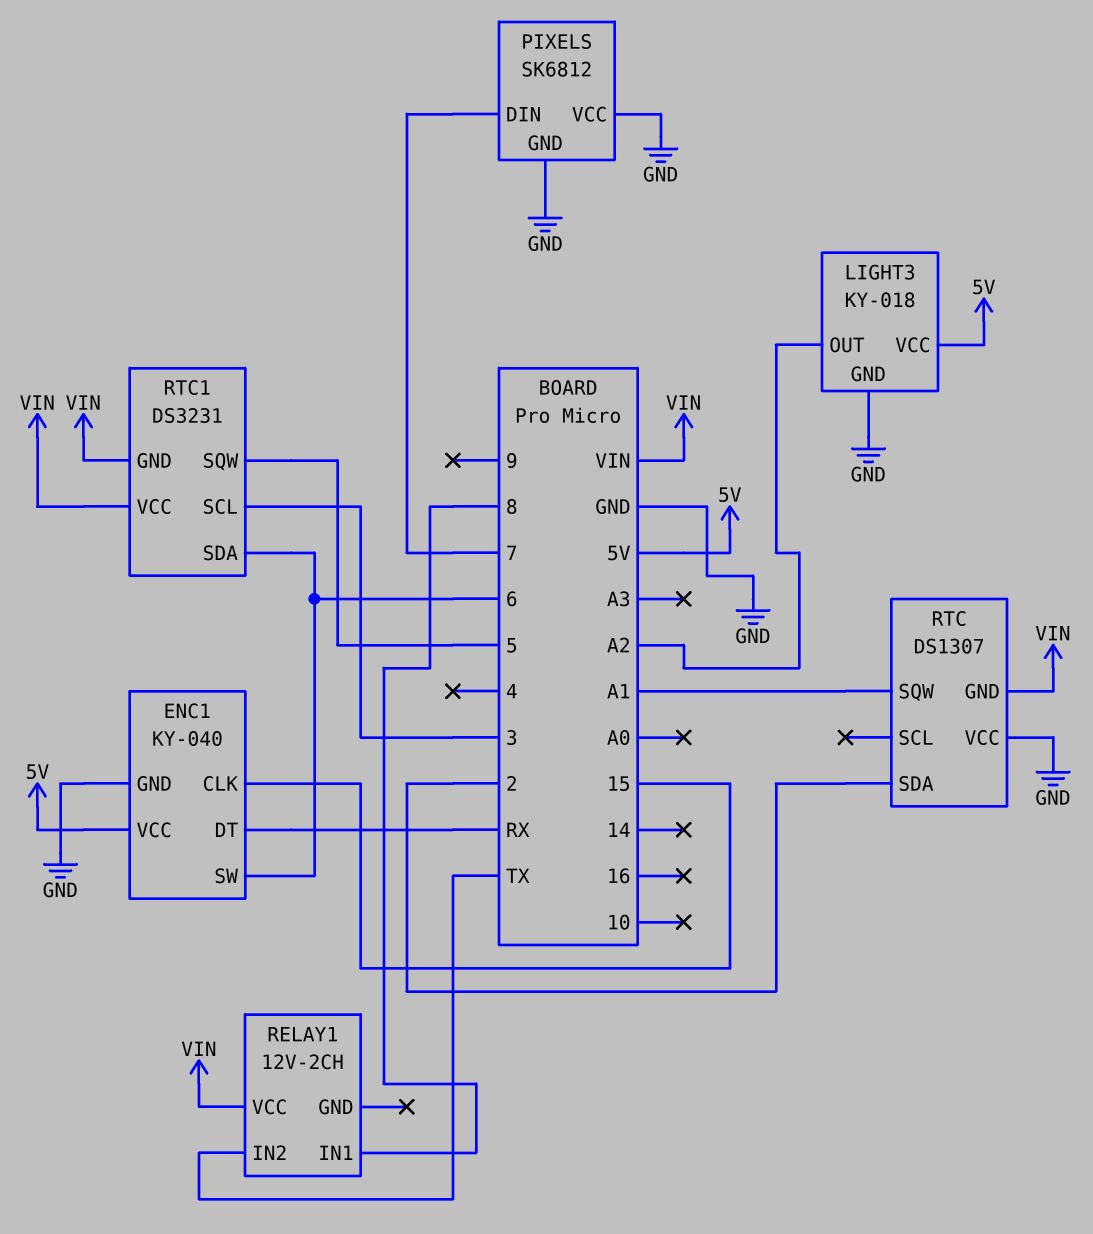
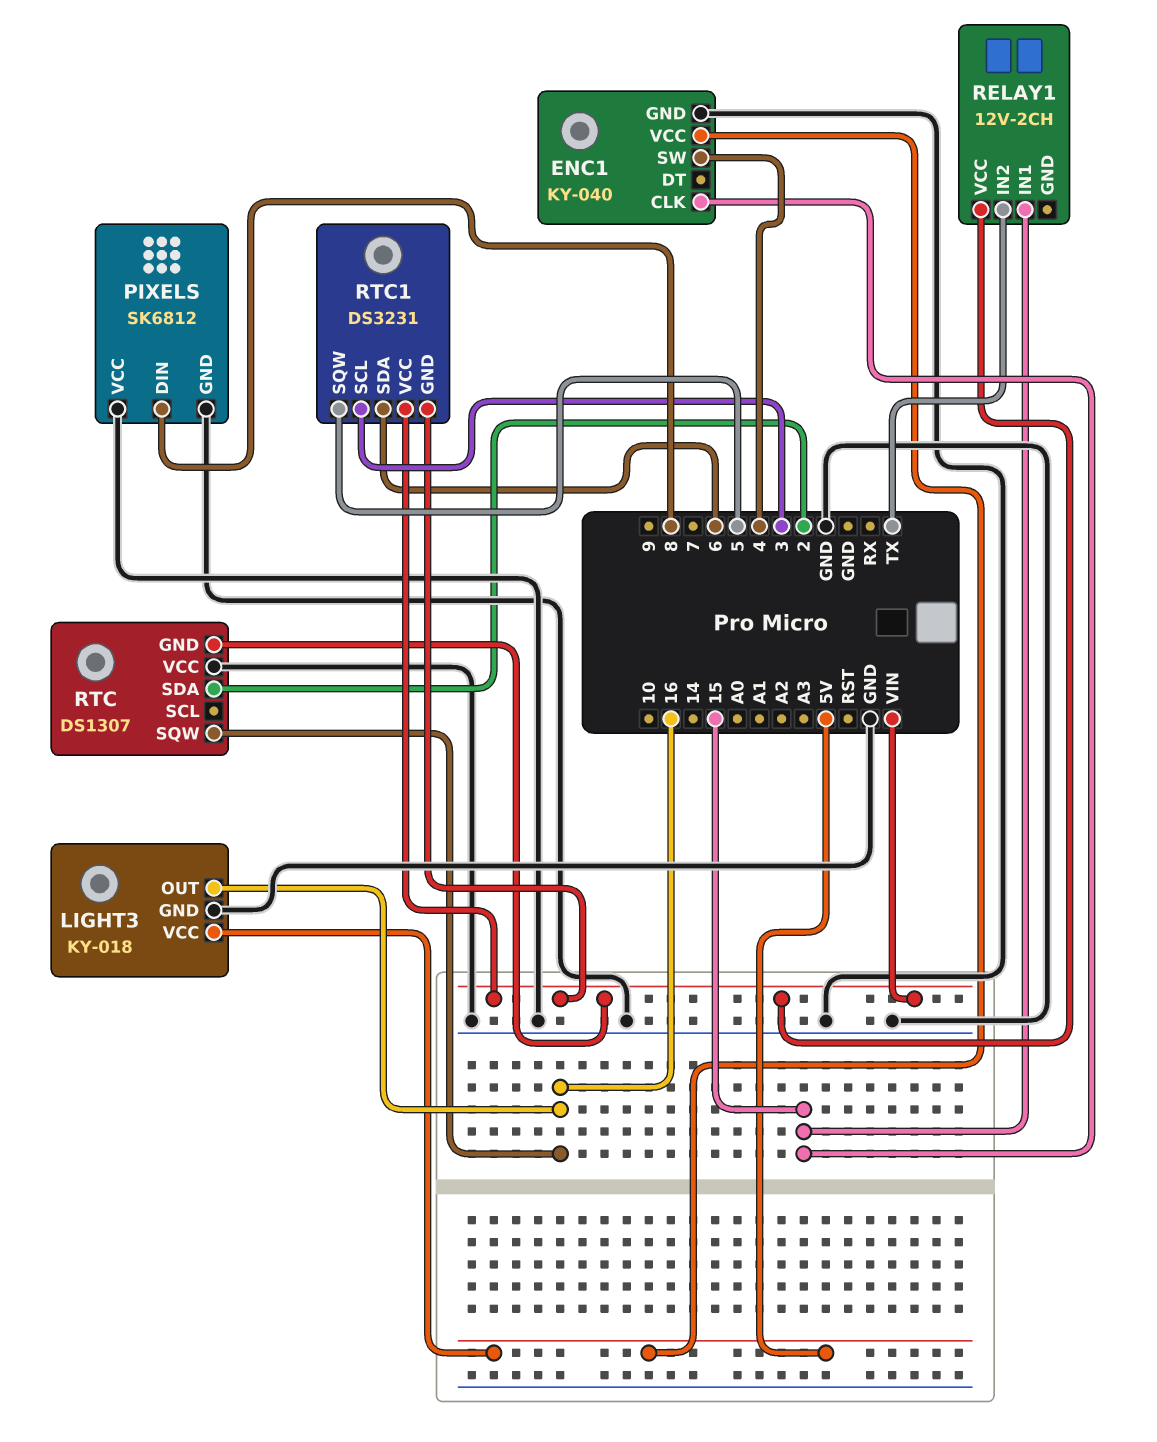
ENC1 pin DT: RX -> none
ENC1 pin SW: 6 -> 4
LIGHT3 pin OUT: A2 -> 16
PIXELS pin DIN: 7 -> 8
RELAY1 pin IN1: 8 -> 15
RTC pin SQW: A1 -> 16

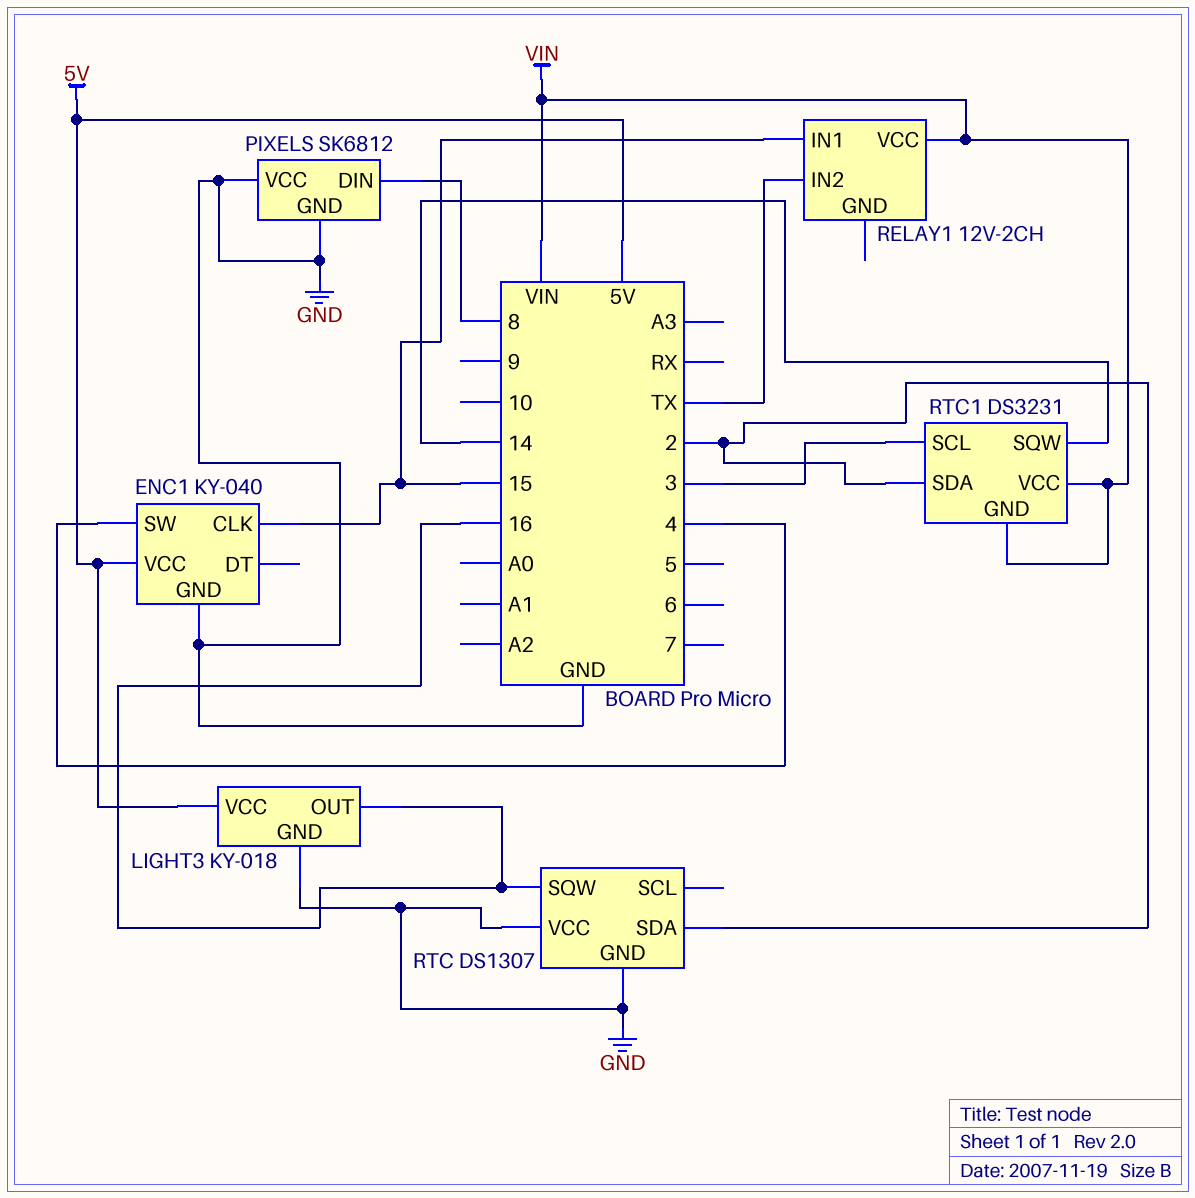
RTC pin GND: VIN -> GND
RTC1 pin SDA: 6 -> 2
RTC1 pin SQW: 5 -> 14

